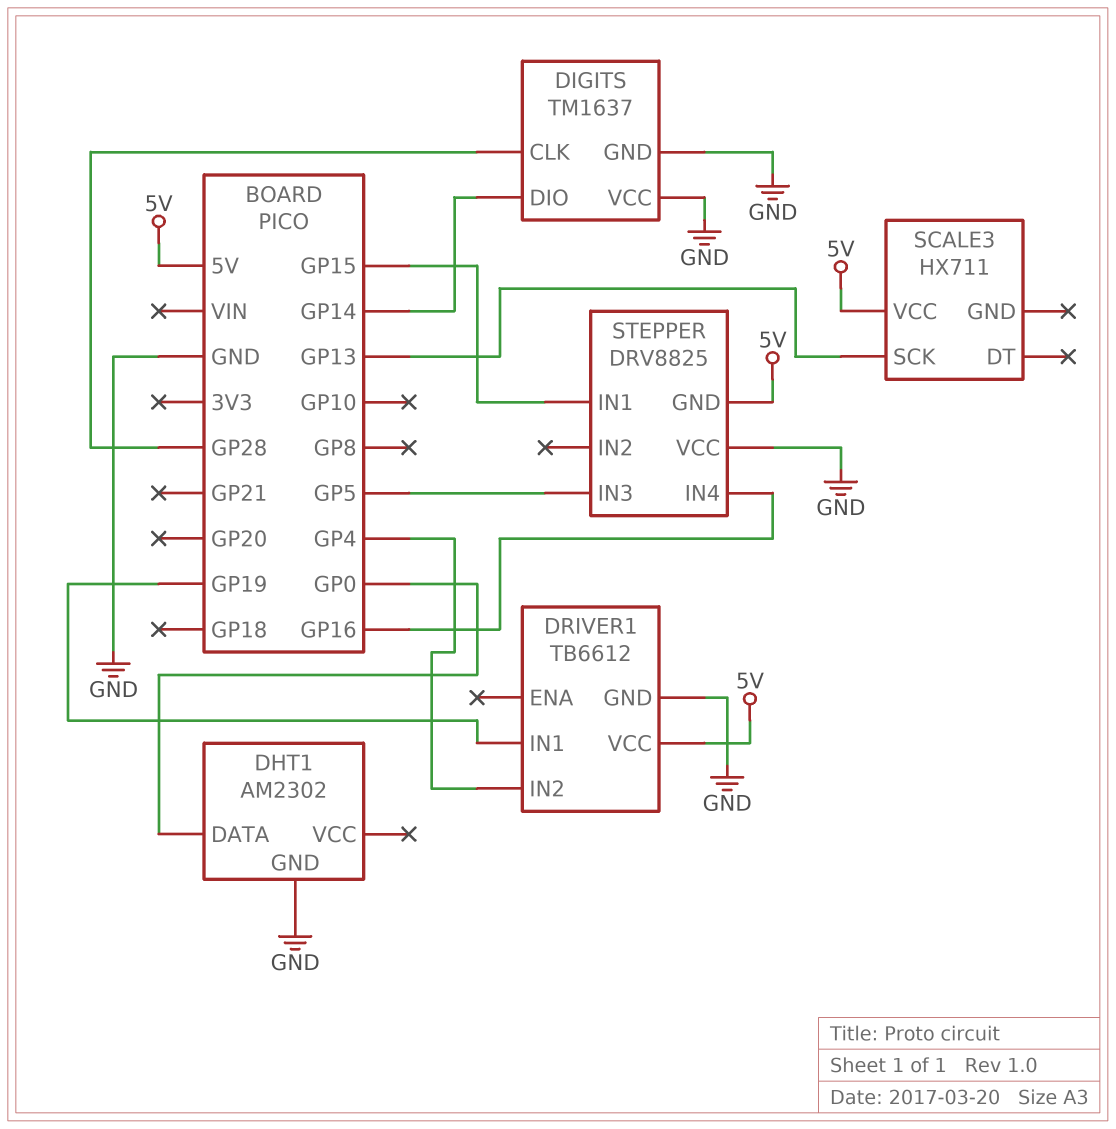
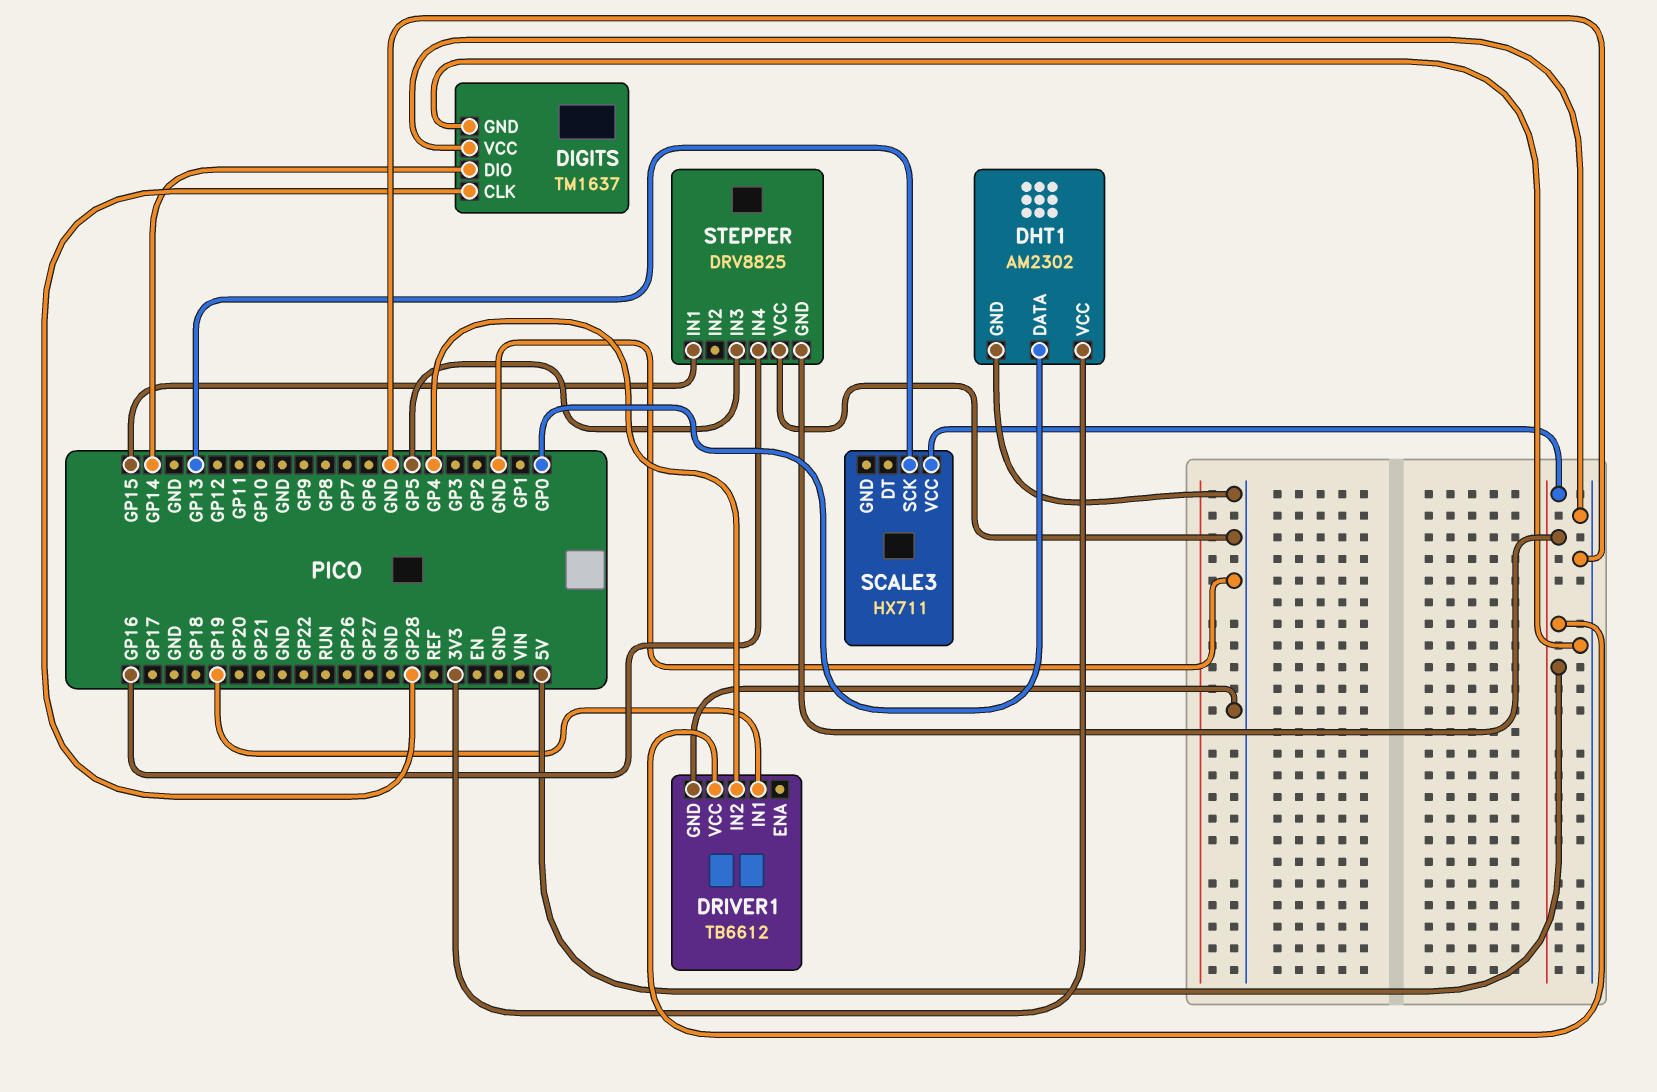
DHT1 pin VCC: none -> 3V3

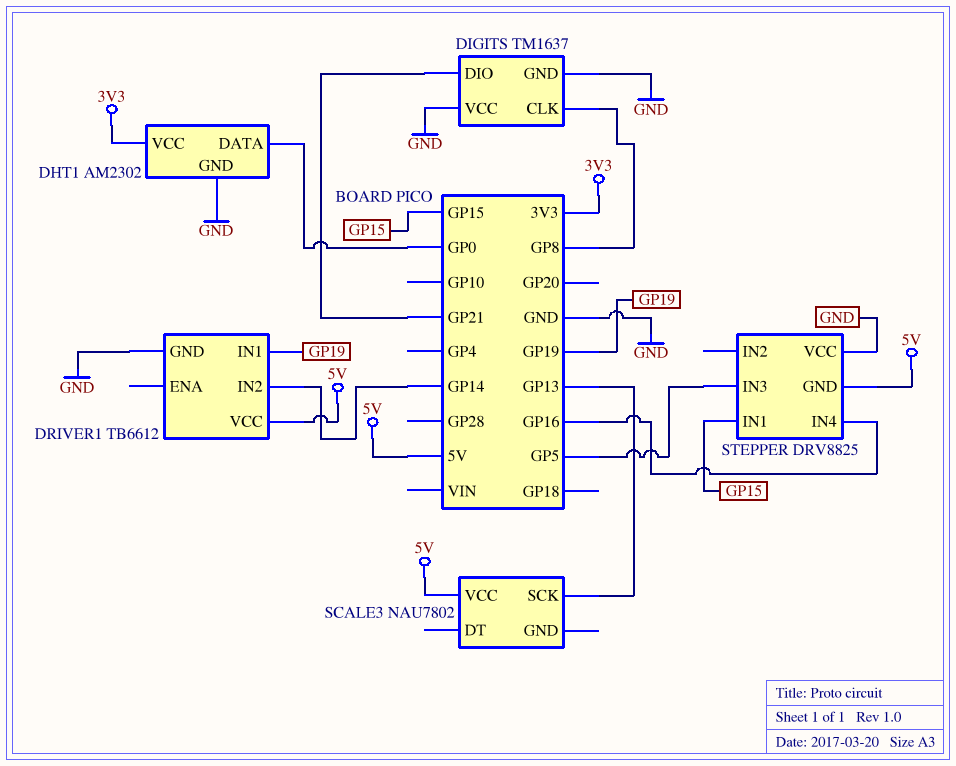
DIGITS pin CLK: GP28 -> GP8
DIGITS pin DIO: GP14 -> GP21
DRIVER1 pin IN2: GP4 -> GP14
SCALE3: HX711 -> NAU7802

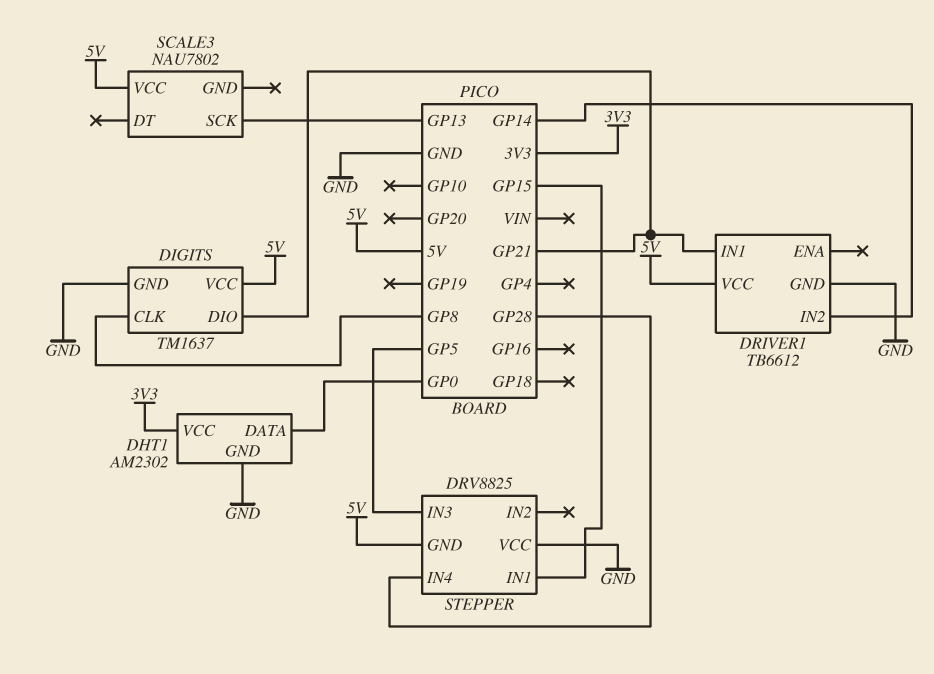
DIGITS pin VCC: GND -> 5V
DRIVER1 pin IN1: GP19 -> GP21
STEPPER pin IN4: GP16 -> GP28

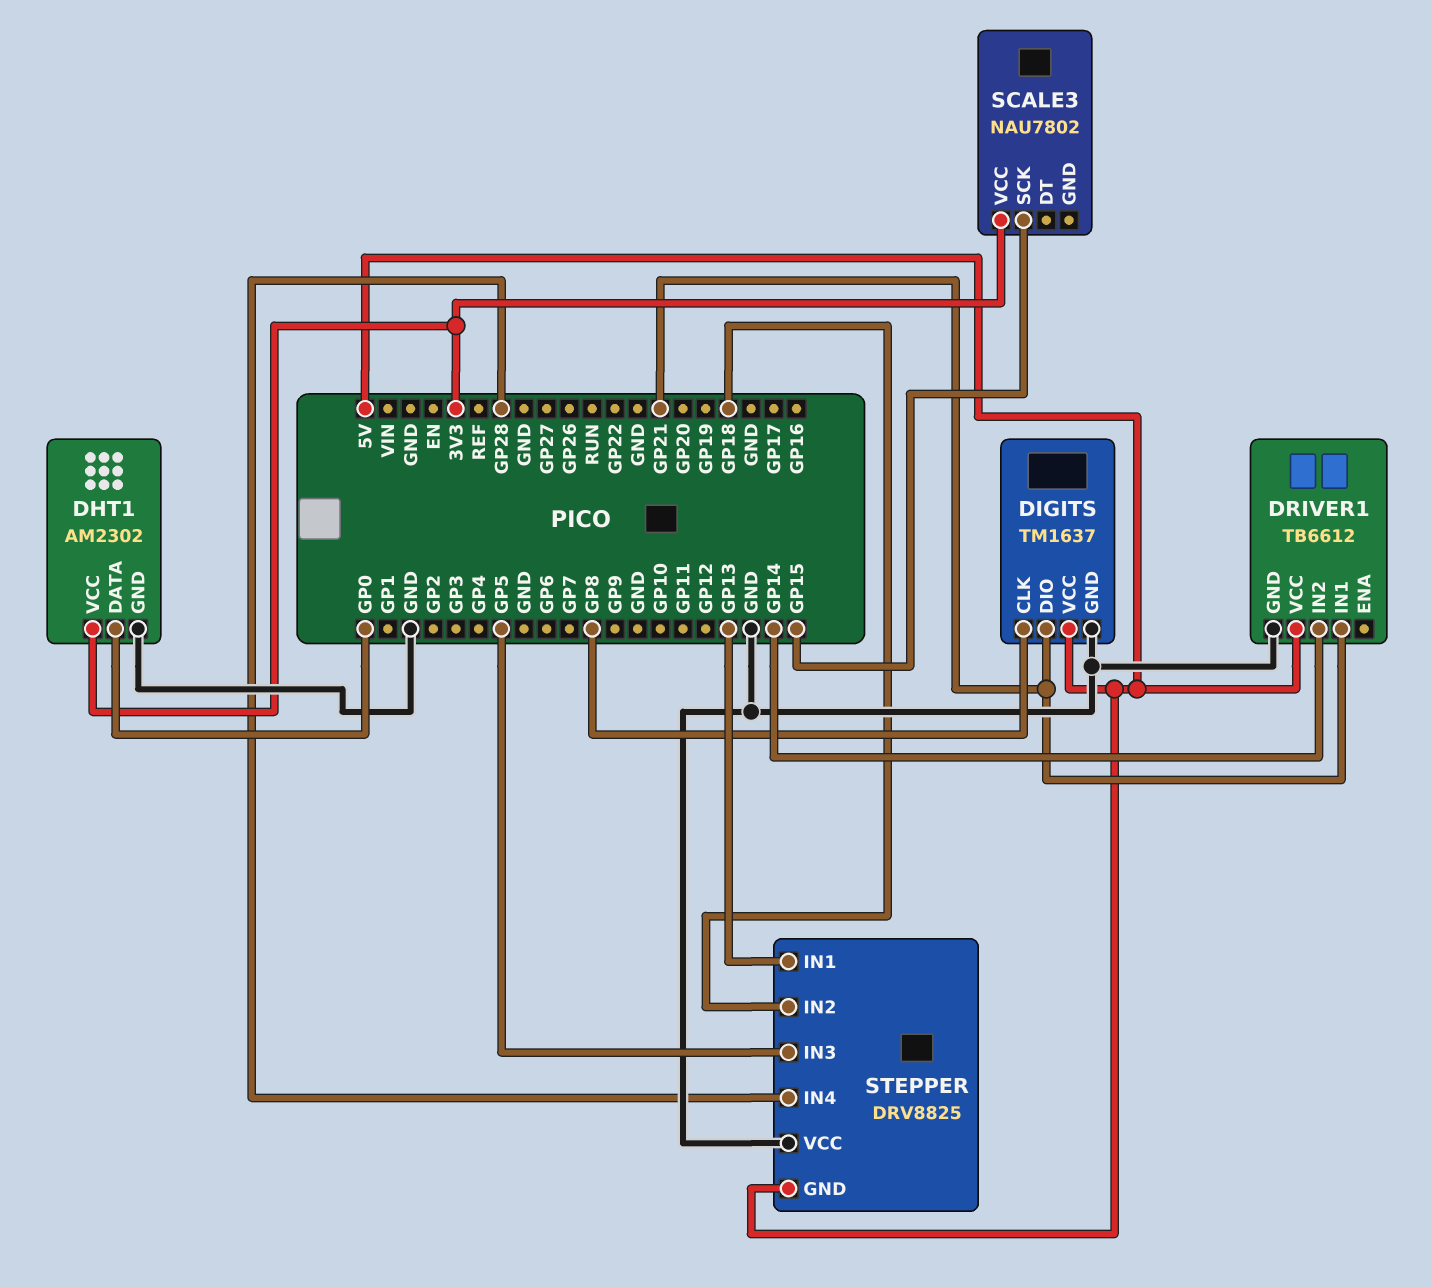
SCALE3 pin SCK: GP13 -> GP15
SCALE3 pin VCC: 5V -> 3V3
STEPPER pin IN1: GP15 -> GP13
STEPPER pin IN2: none -> GP18

